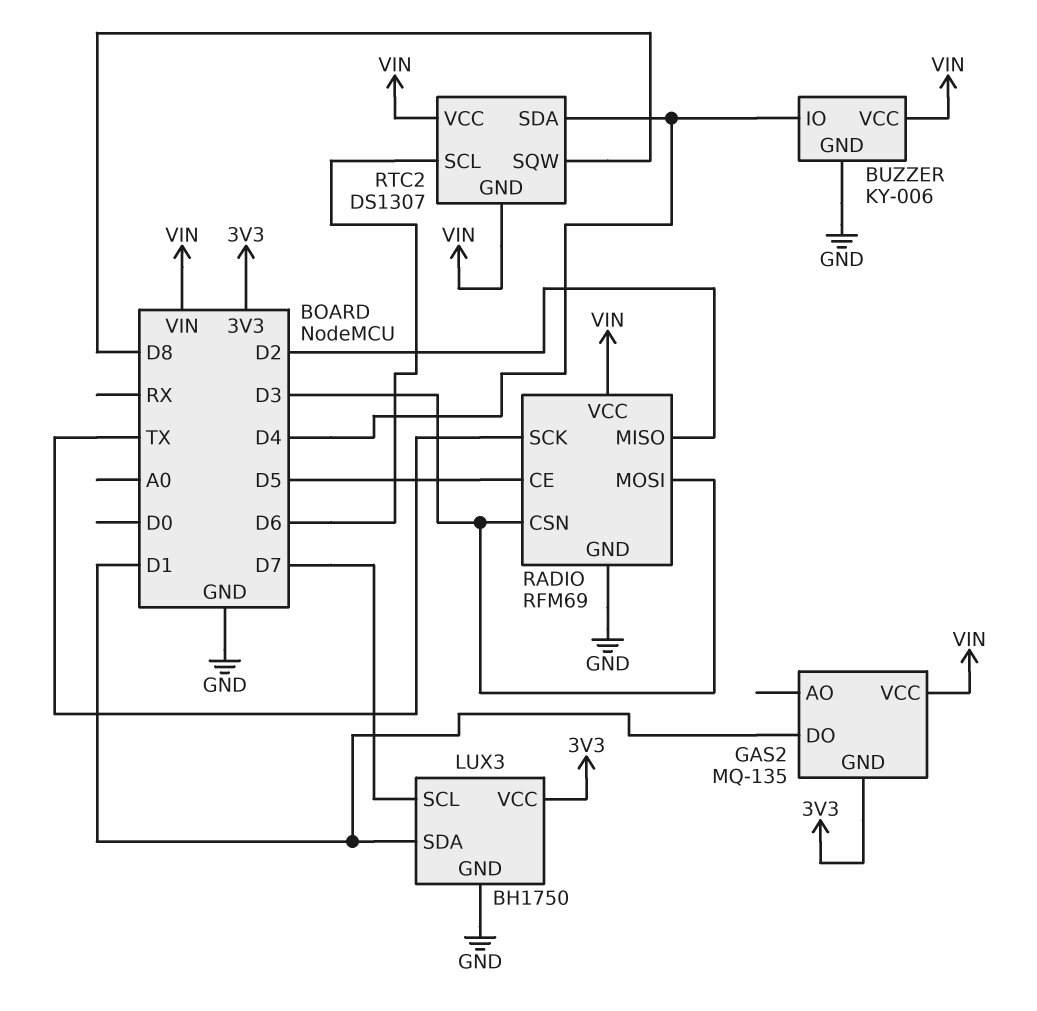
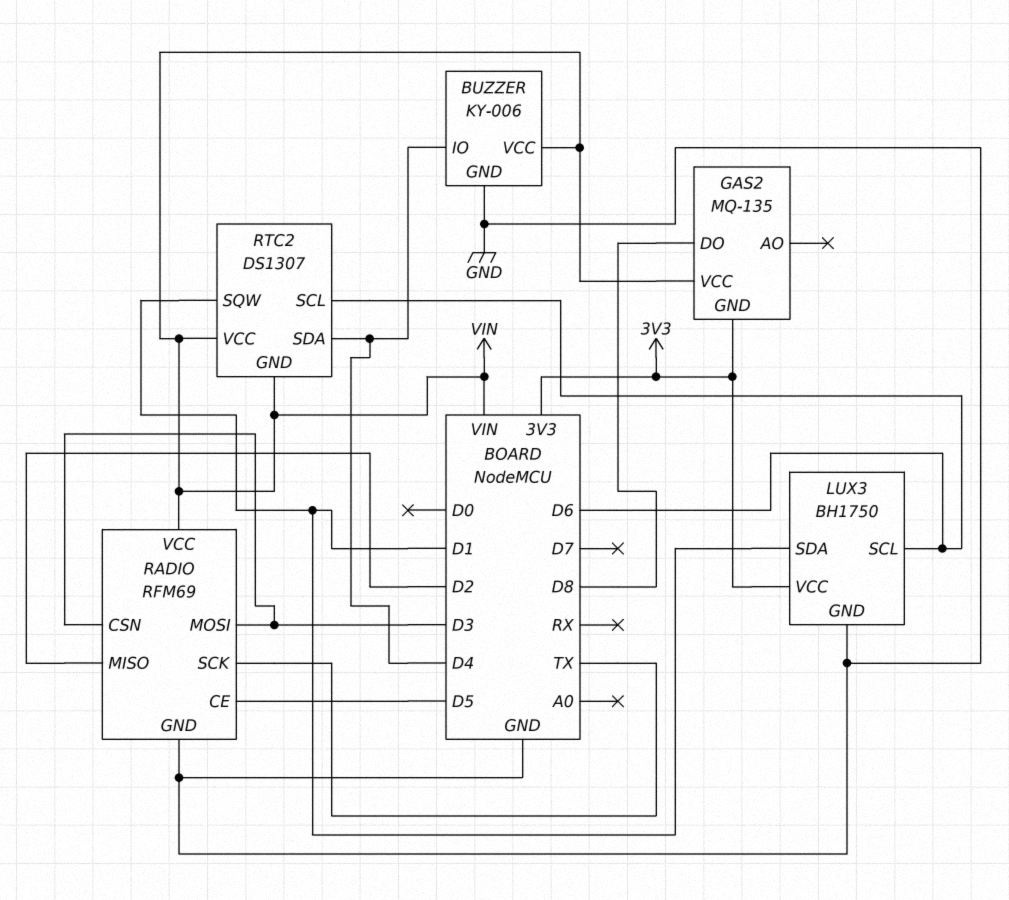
GAS2 pin DO: D1 -> D8
LUX3 pin SCL: D7 -> D6
RTC2 pin SQW: D8 -> D1

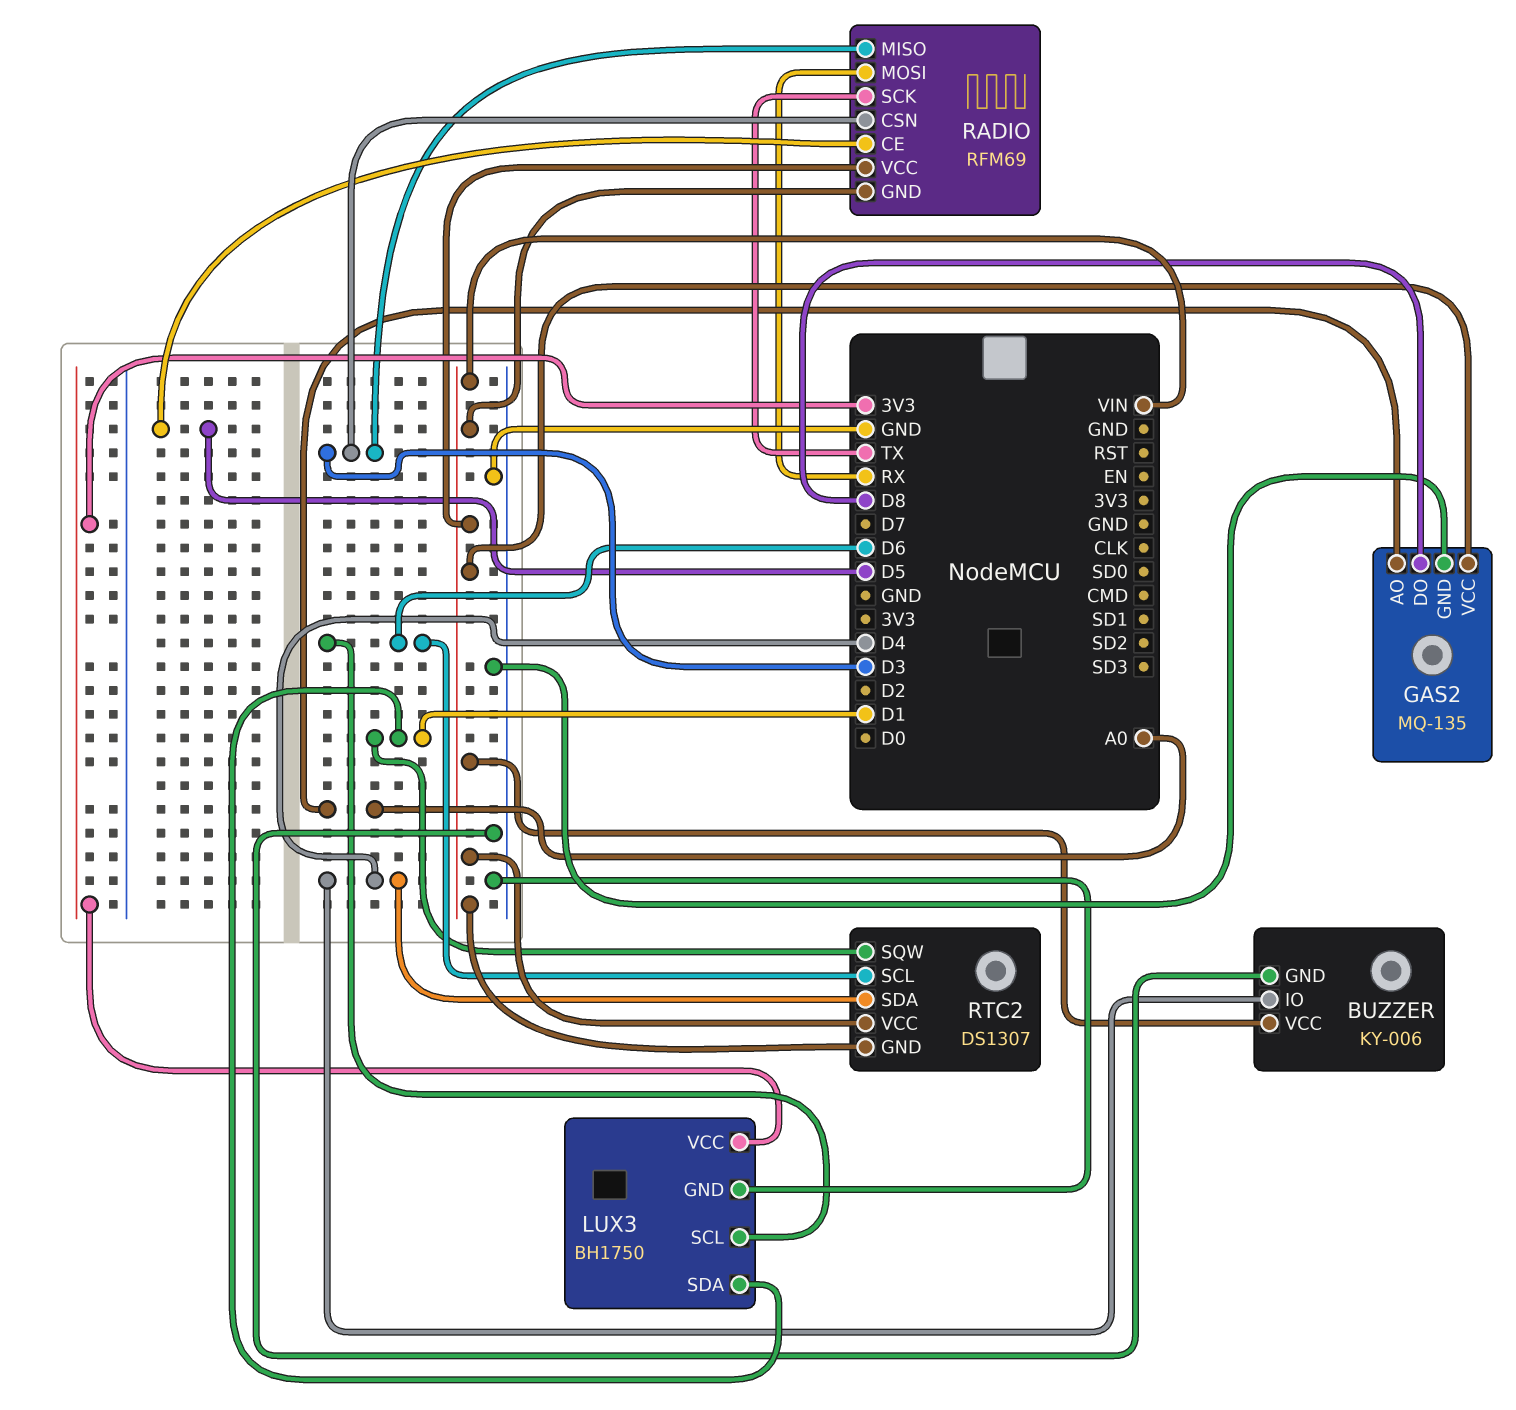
GAS2 pin AO: none -> A0
GAS2 pin GND: 3V3 -> GND
RADIO pin GND: GND -> VIN
RADIO pin MISO: D2 -> D3
RADIO pin MOSI: D3 -> RX

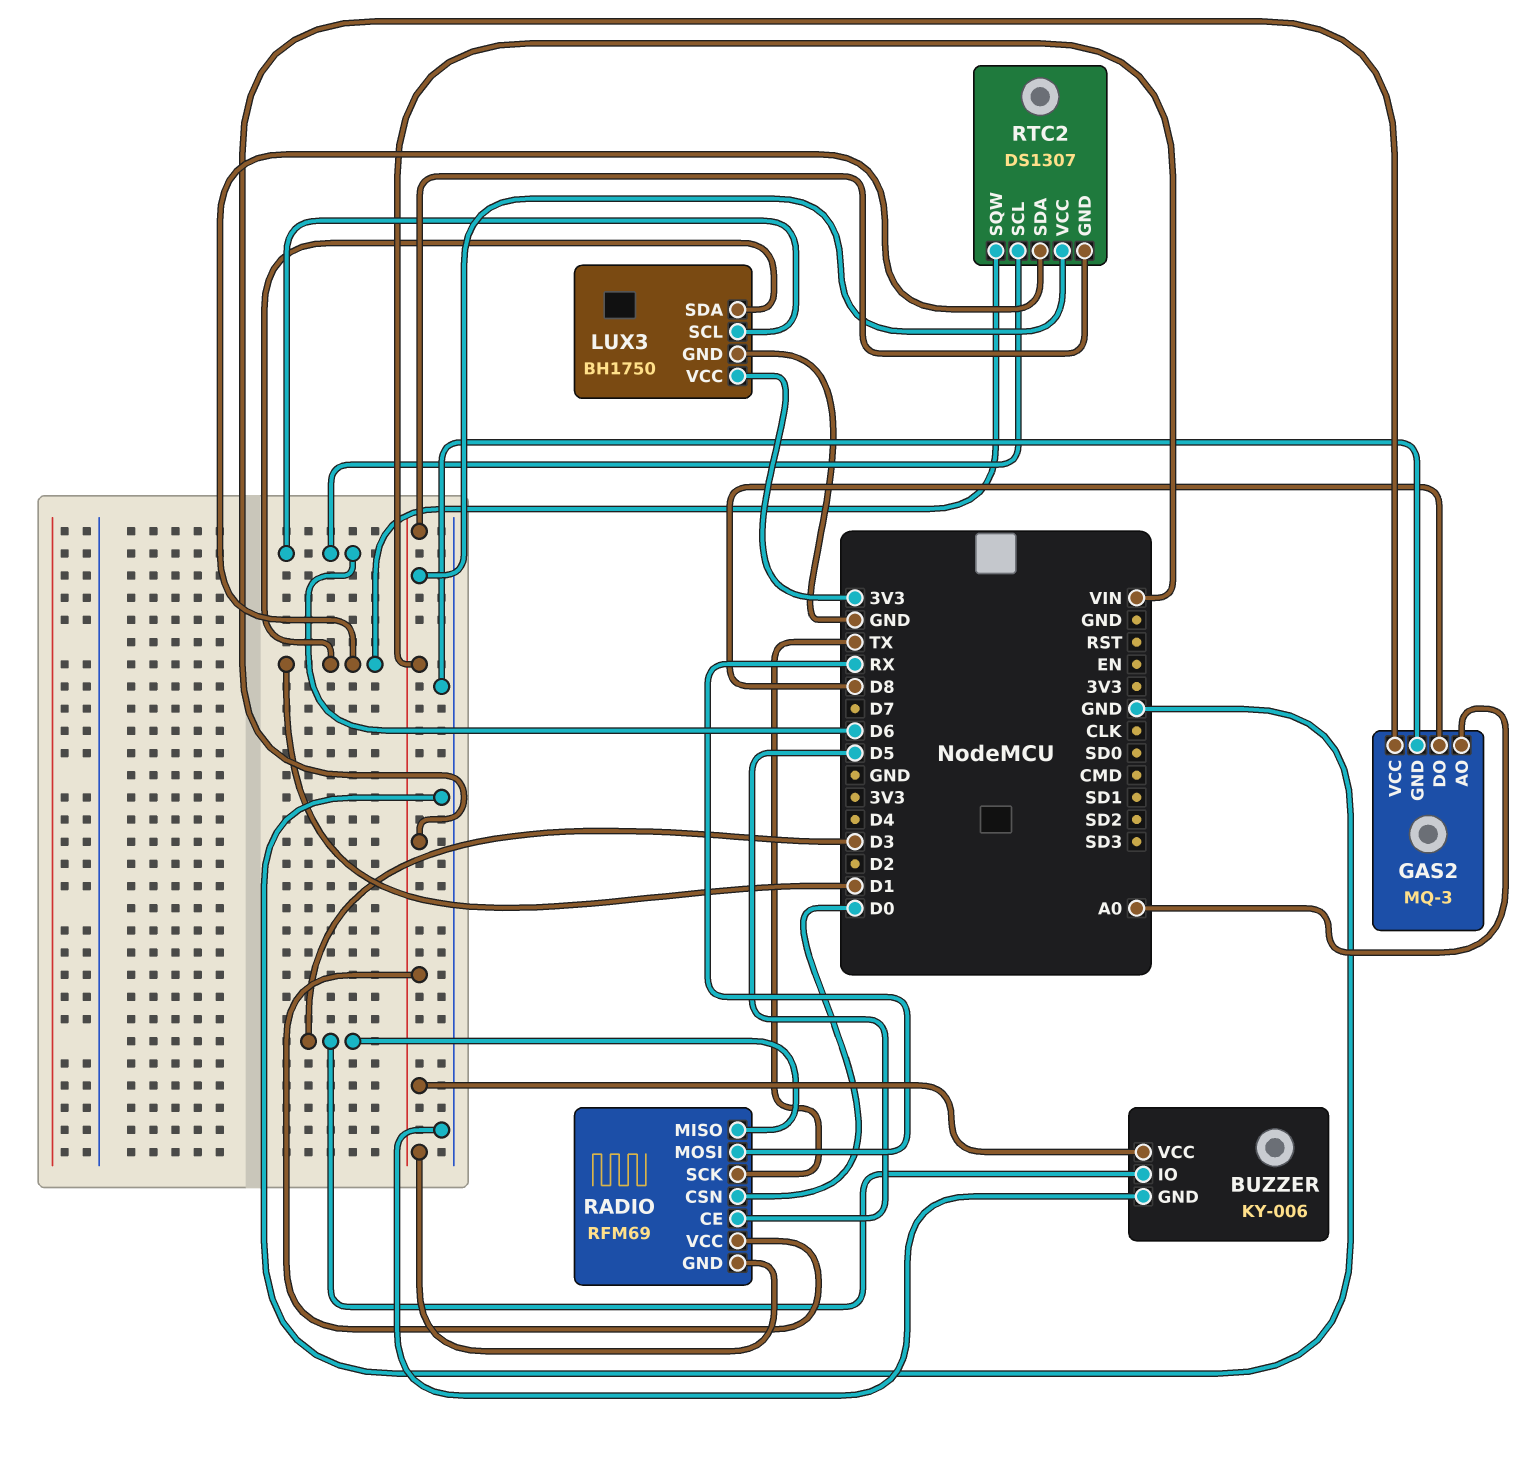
BUZZER pin IO: D4 -> D3
GAS2: MQ-135 -> MQ-3
RADIO pin CSN: D3 -> D0
RTC2 pin SDA: D4 -> D1

